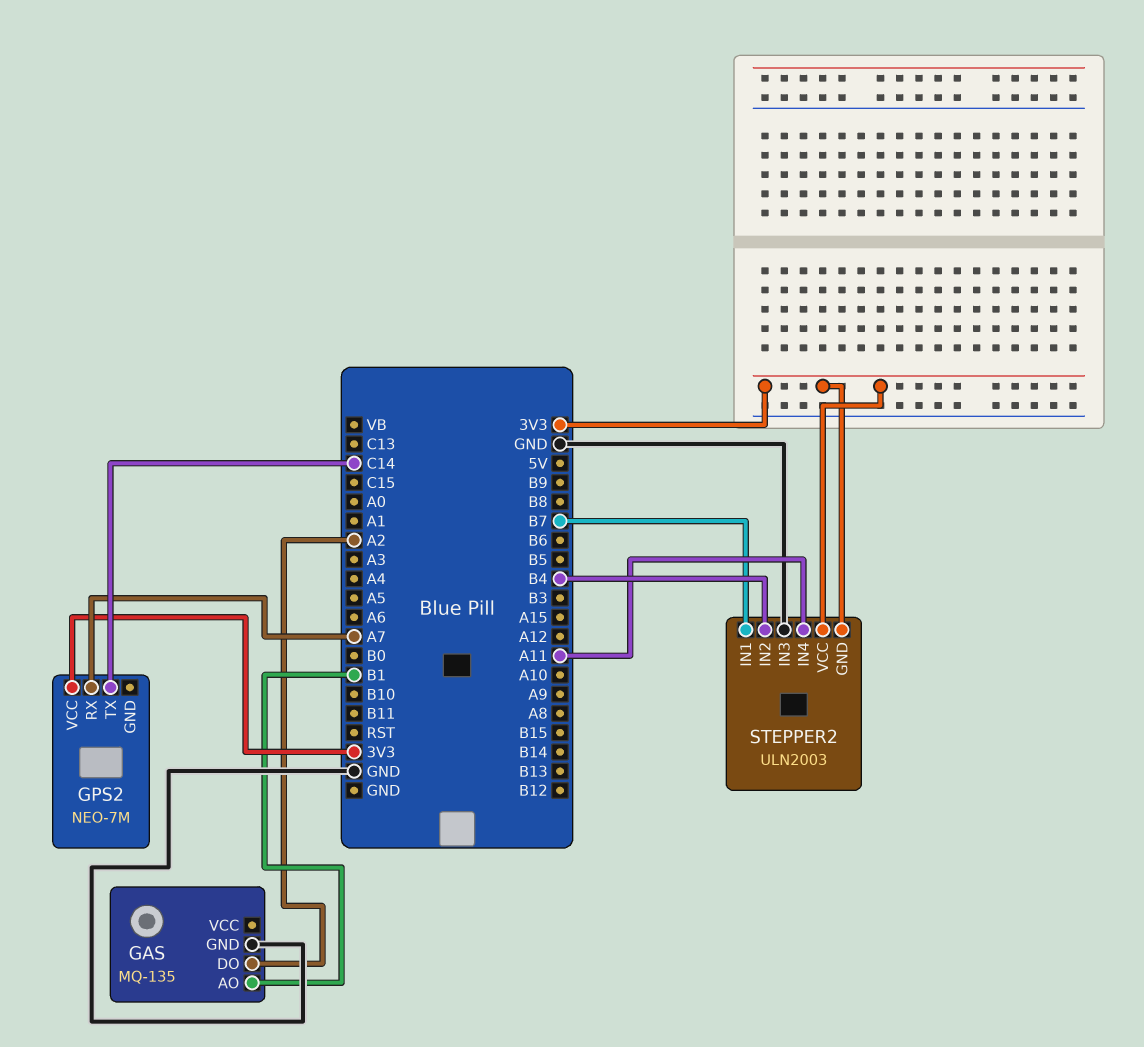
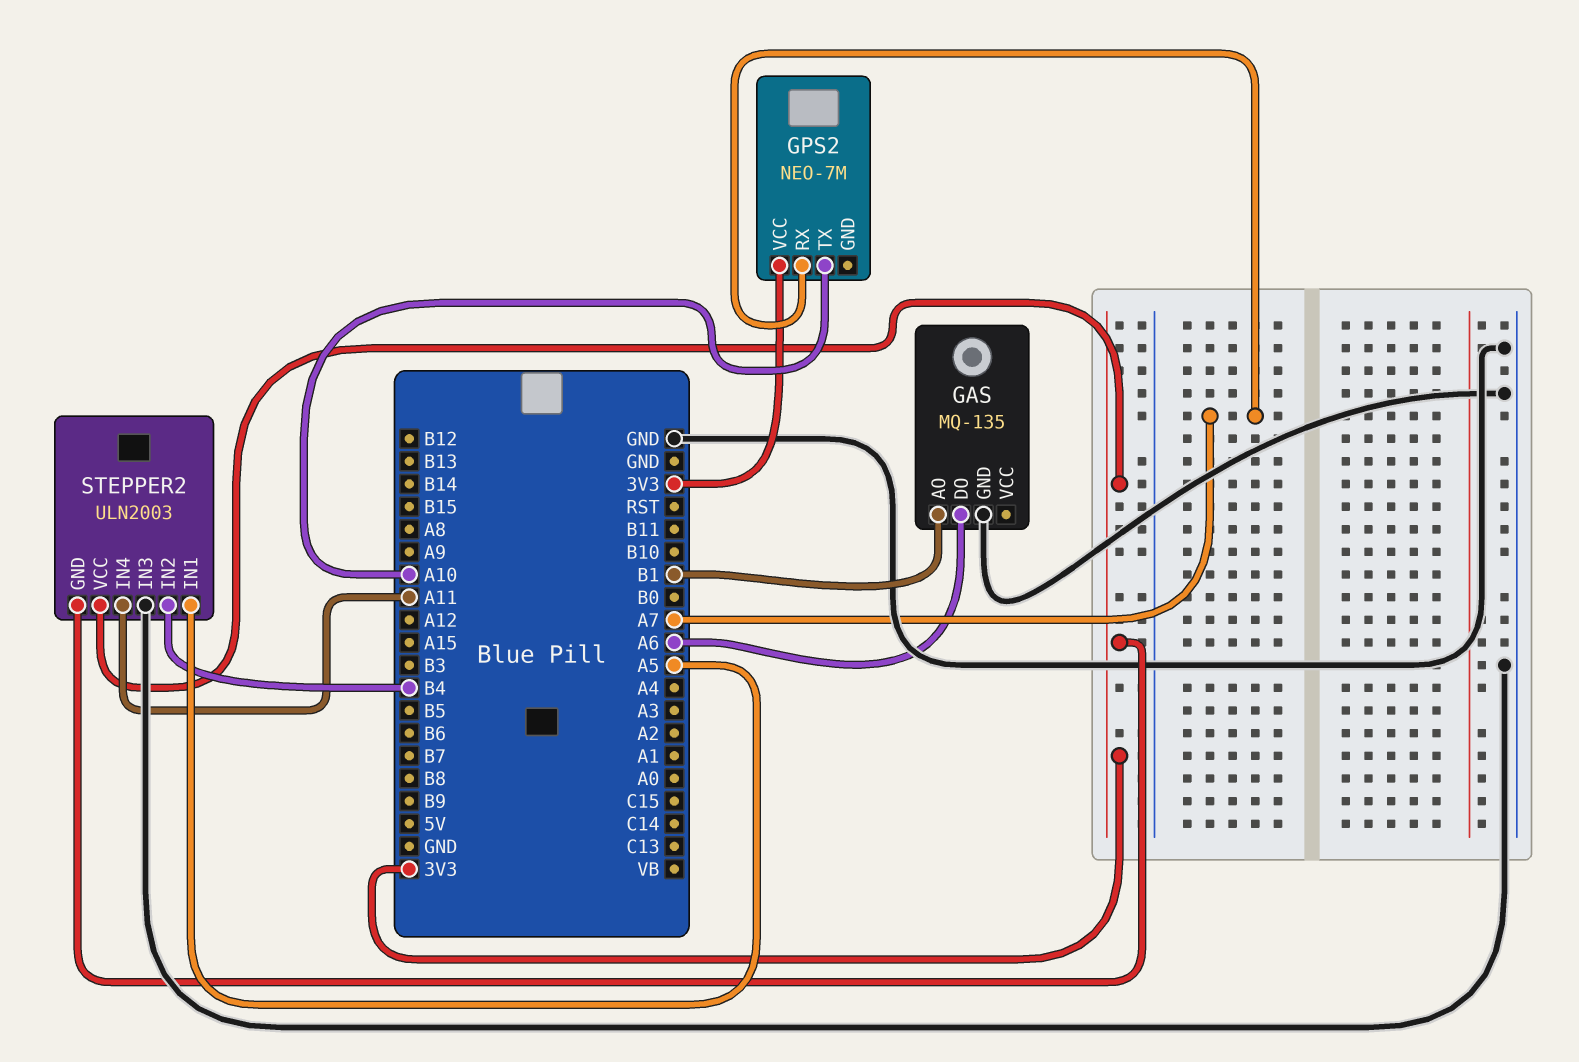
GAS pin DO: A2 -> A6
GPS2 pin TX: C14 -> A10
STEPPER2 pin IN1: B7 -> A5

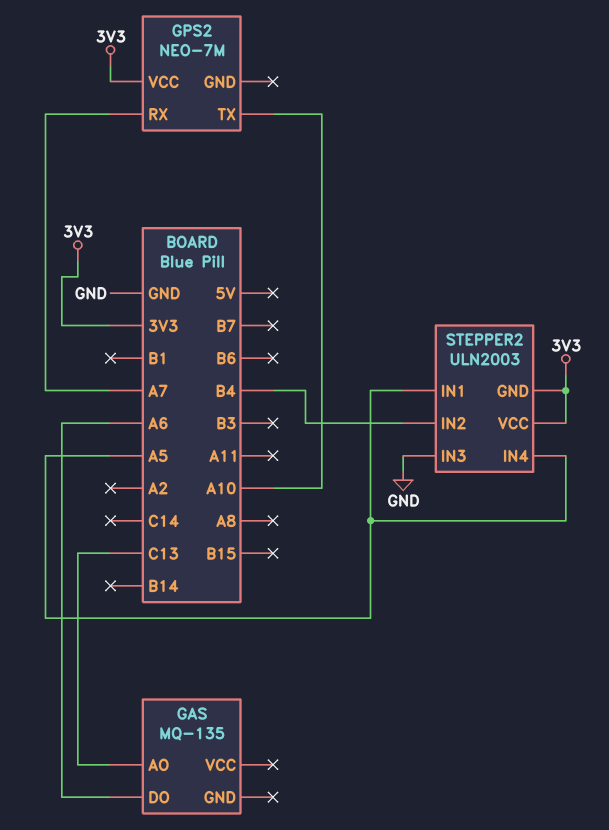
GAS pin AO: B1 -> C13
GAS pin GND: GND -> none
STEPPER2 pin IN4: A11 -> A5

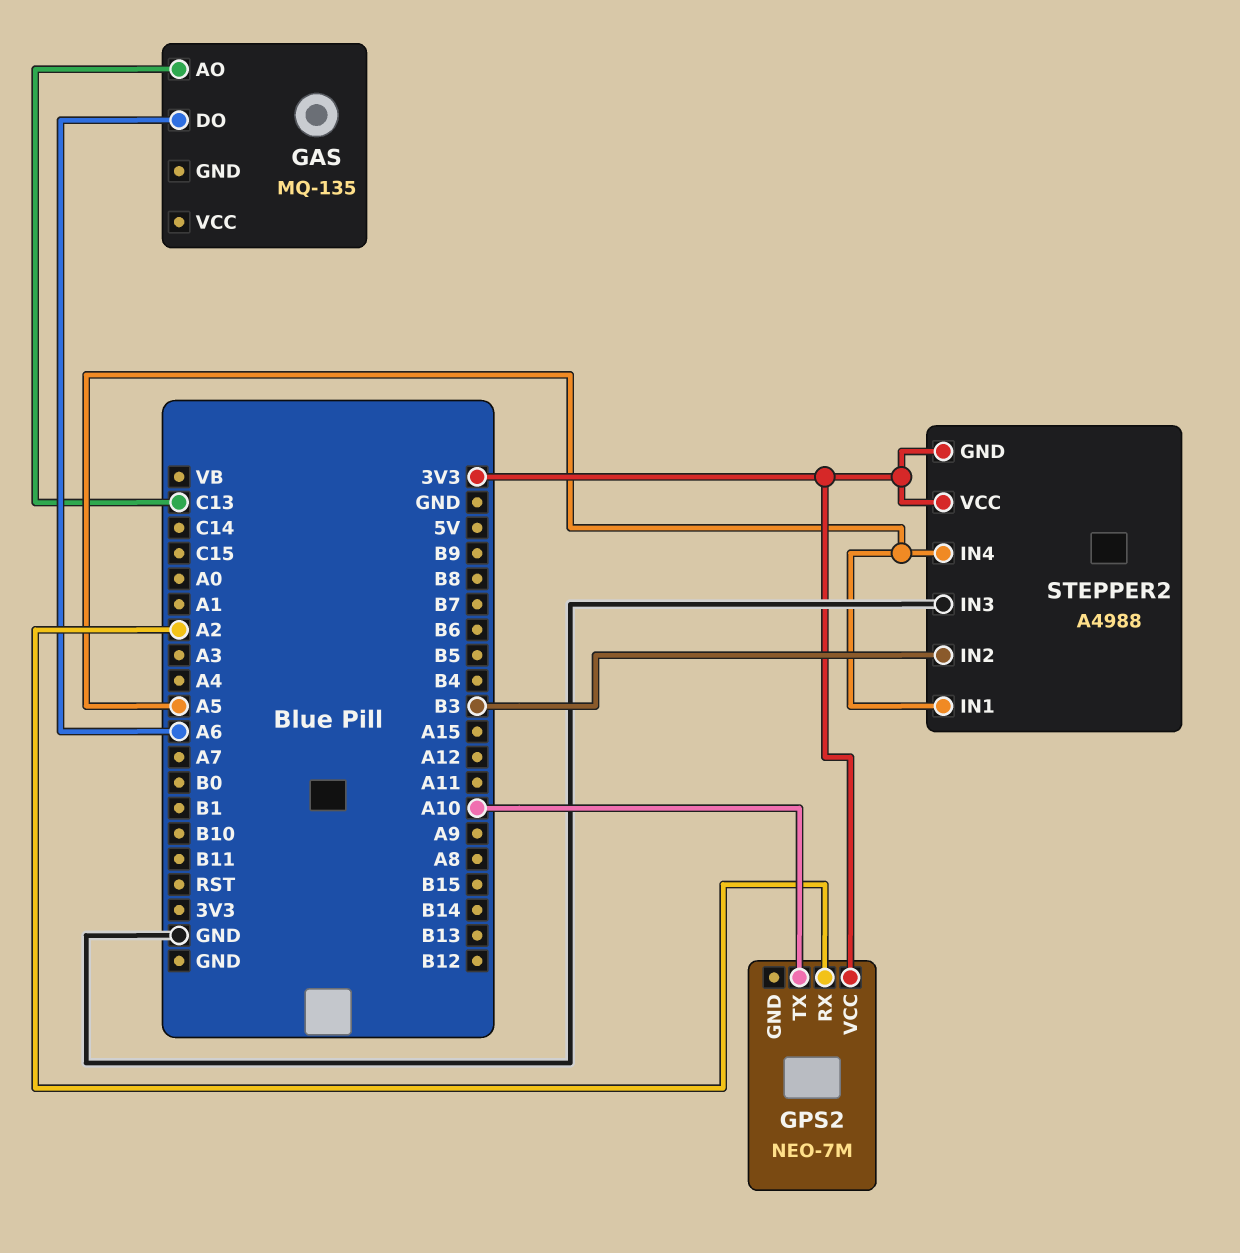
GPS2 pin RX: A7 -> A2
STEPPER2: ULN2003 -> A4988
STEPPER2 pin IN2: B4 -> B3

